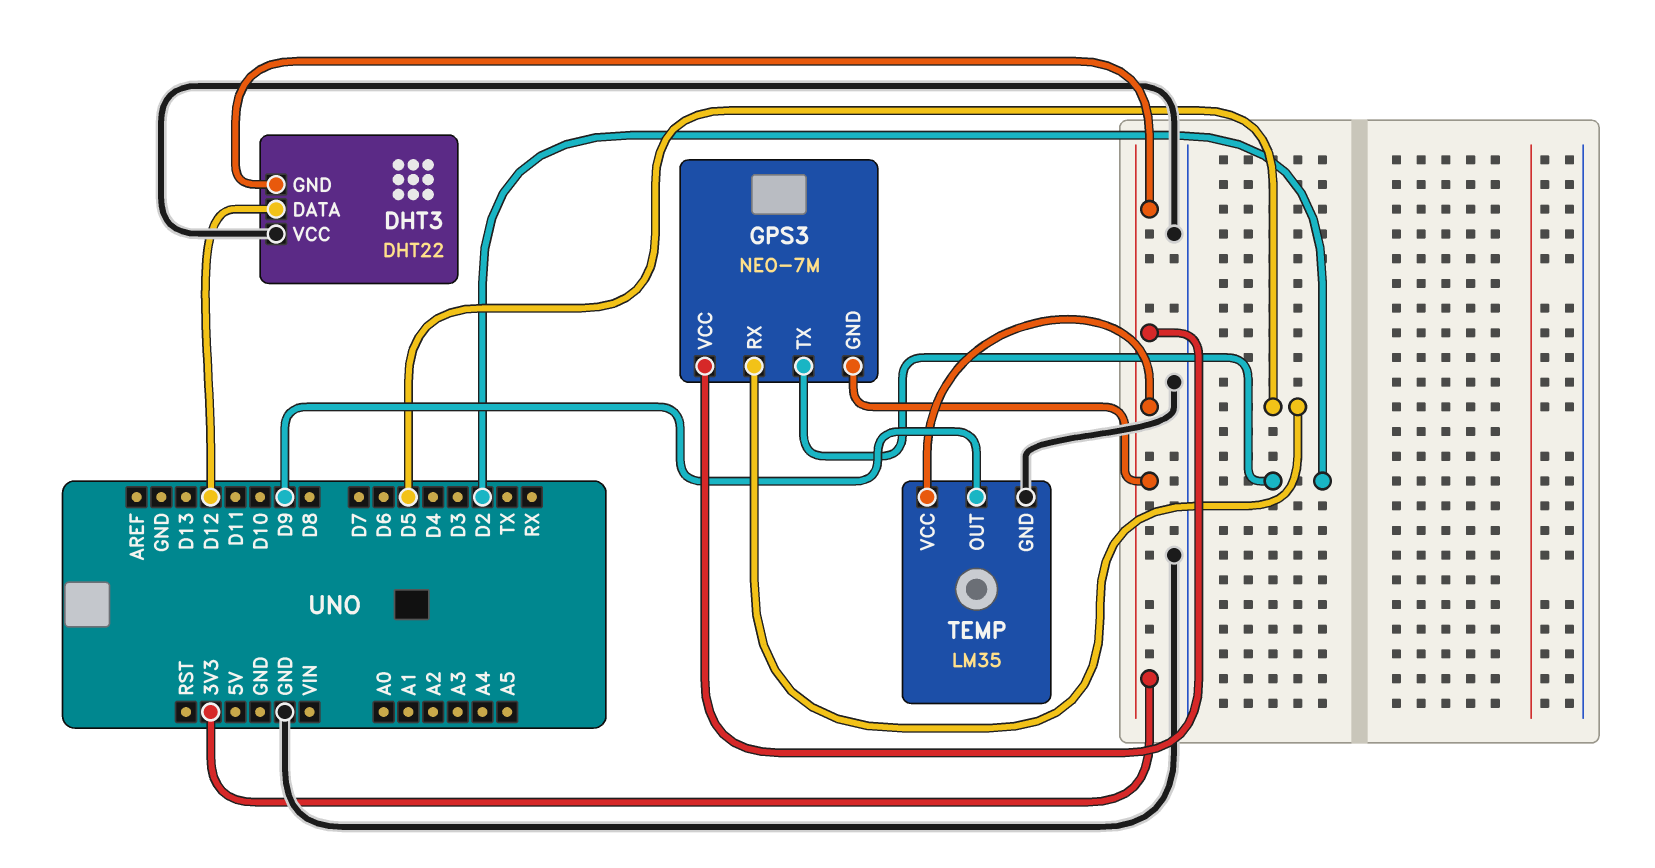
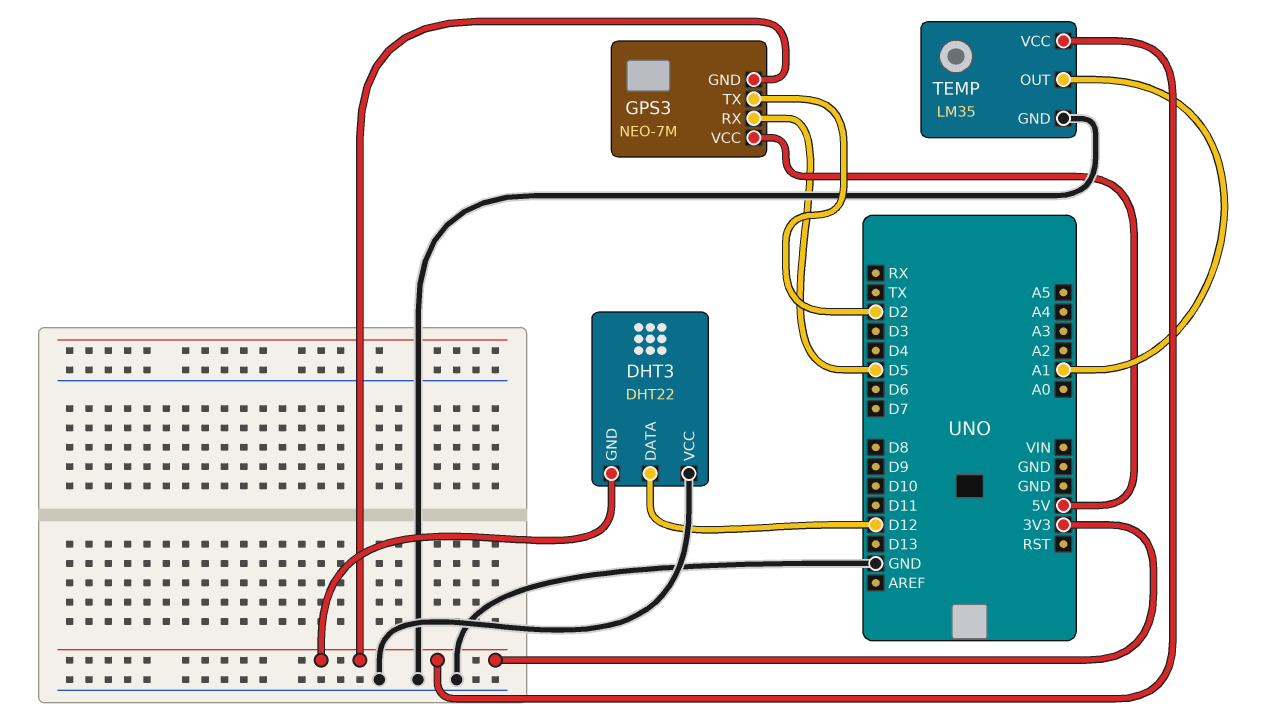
GPS3 pin VCC: 3V3 -> 5V
TEMP pin OUT: D9 -> A1

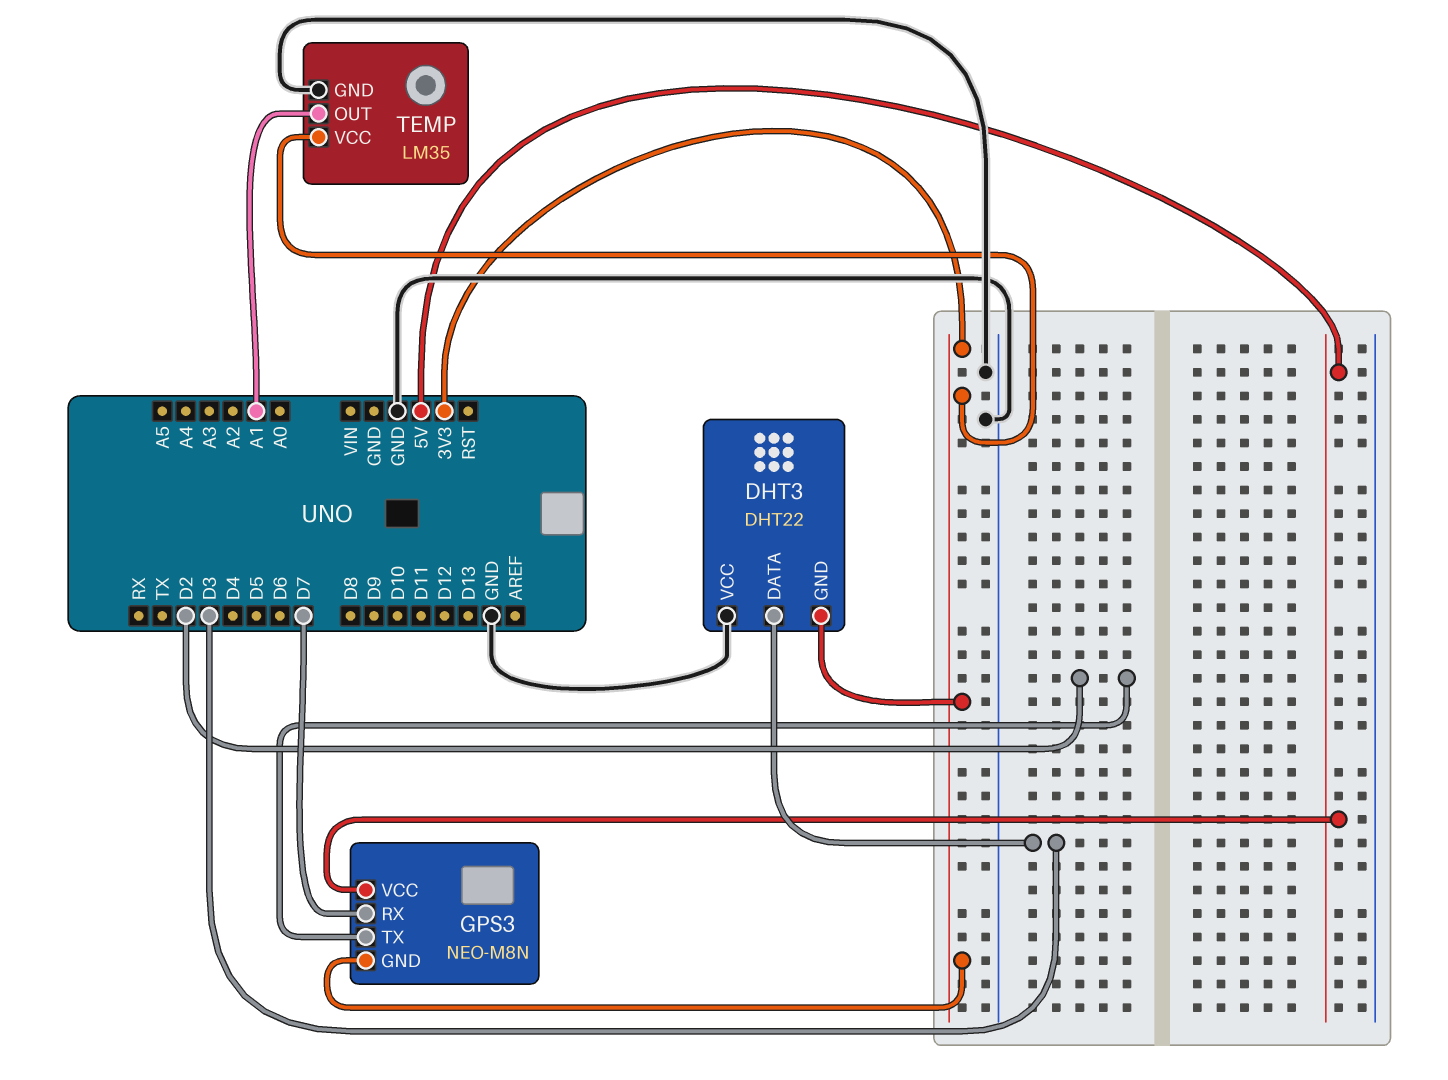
DHT3 pin DATA: D12 -> D3
GPS3: NEO-7M -> NEO-M8N
GPS3 pin RX: D5 -> D7

